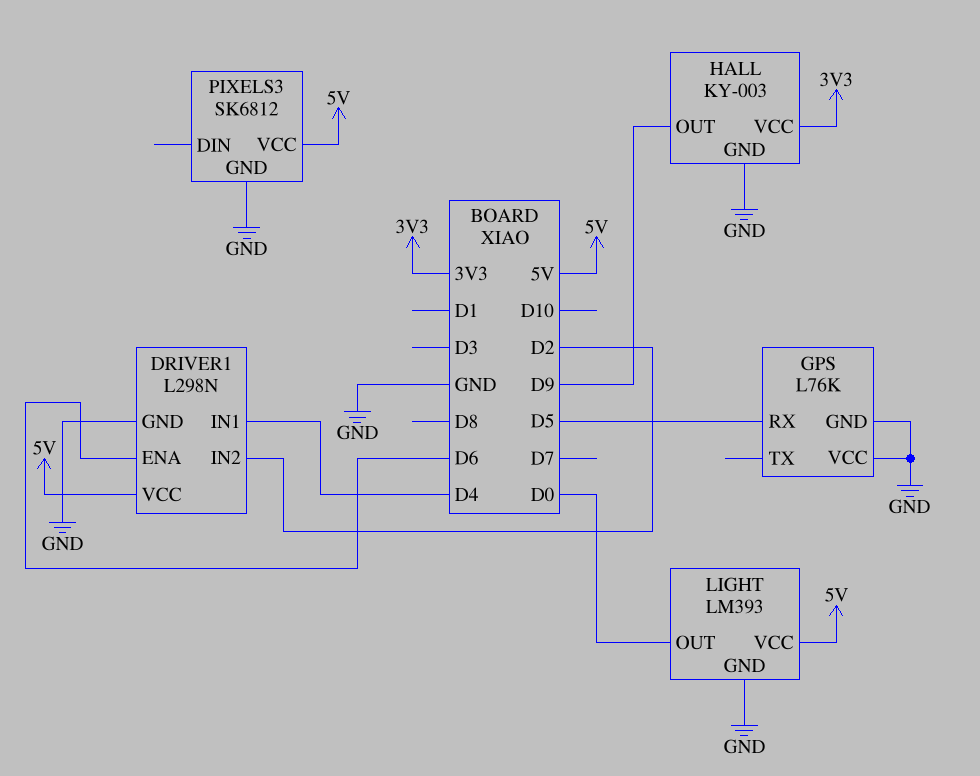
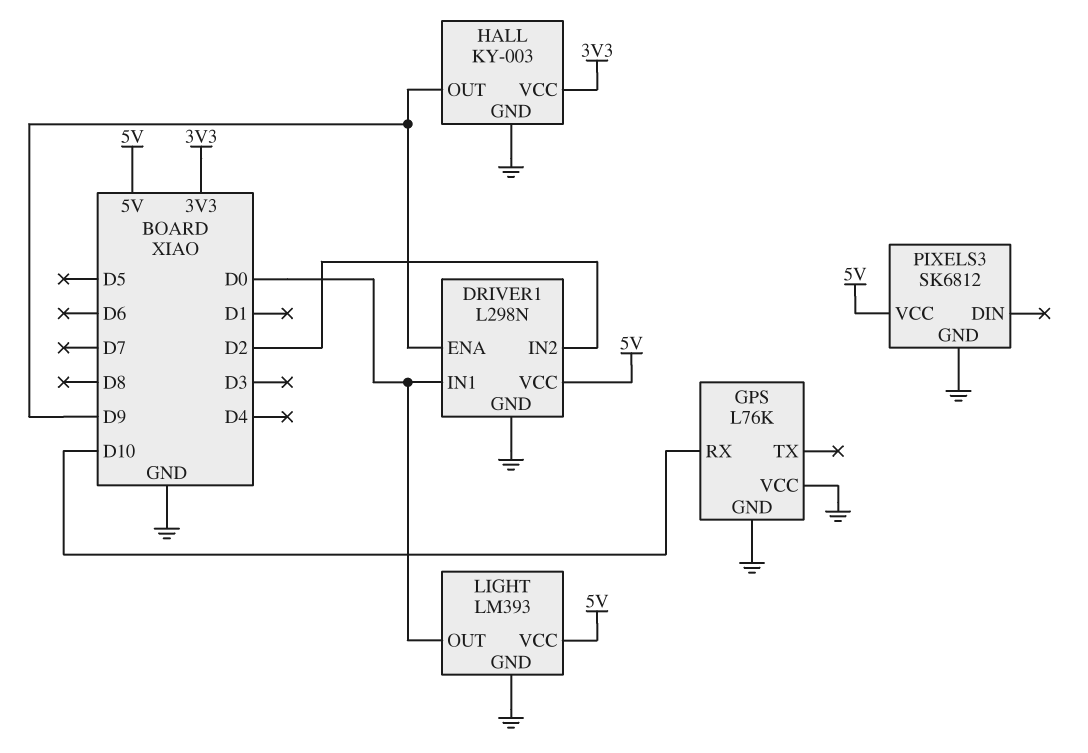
DRIVER1 pin ENA: D6 -> D9
DRIVER1 pin IN1: D4 -> D0
GPS pin RX: D5 -> D10

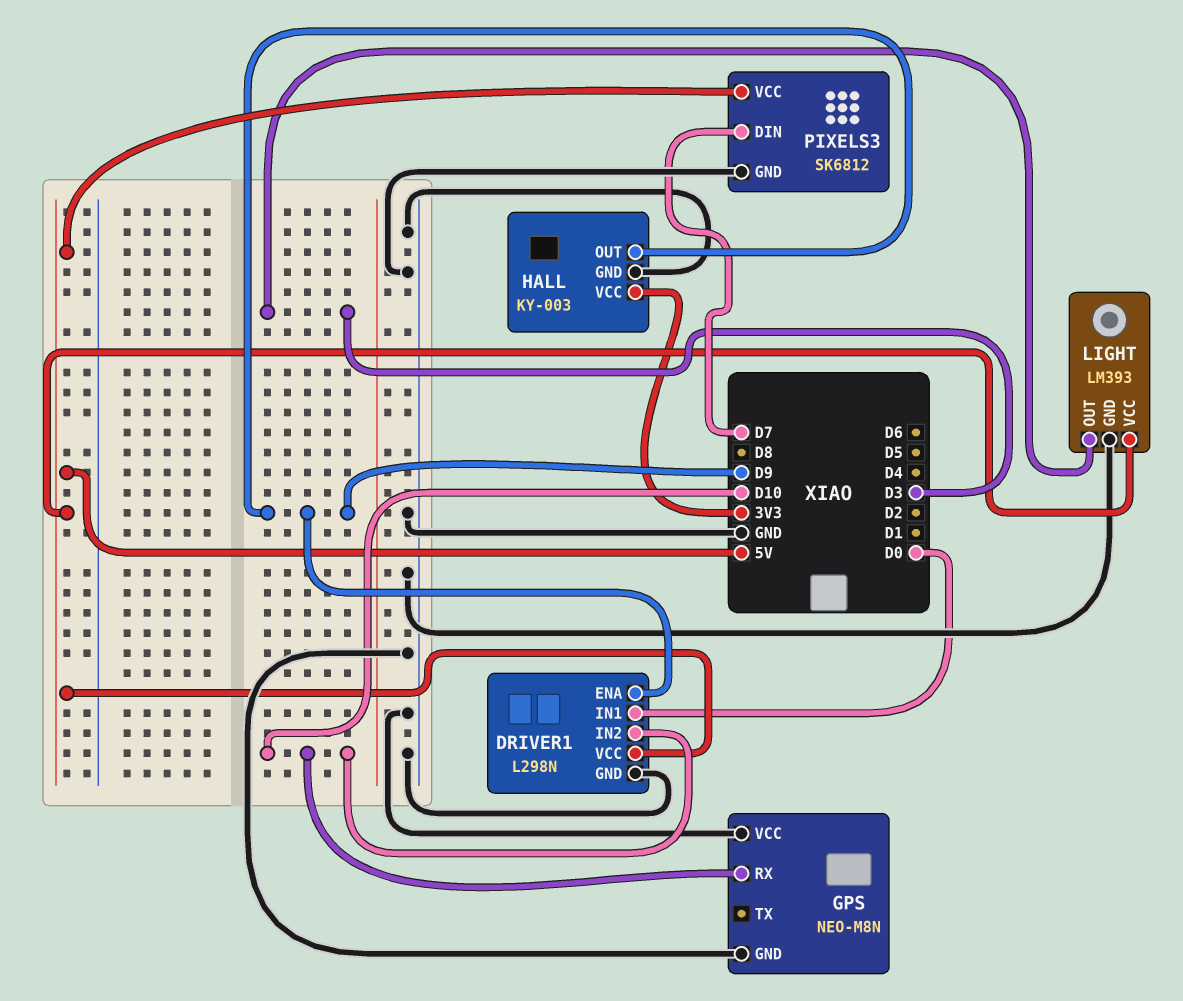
DRIVER1 pin IN2: D2 -> D10
GPS: L76K -> NEO-M8N
LIGHT pin OUT: D0 -> D3
PIXELS3 pin DIN: none -> D7

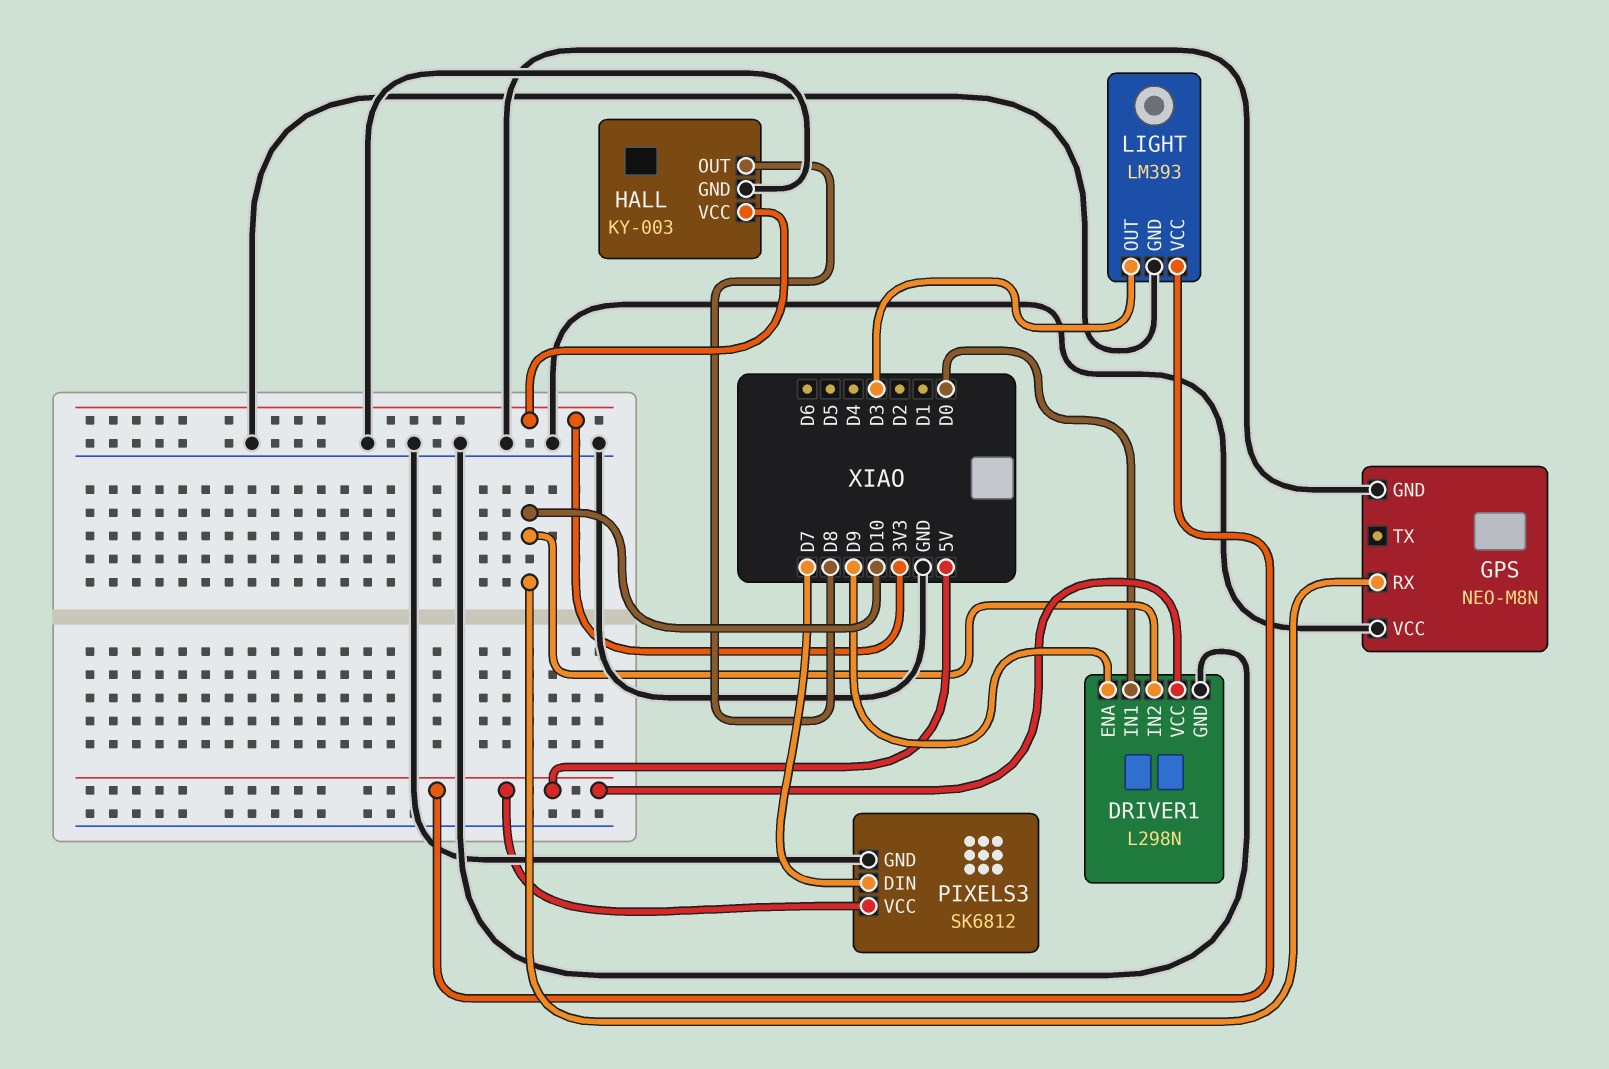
HALL pin OUT: D9 -> D8

